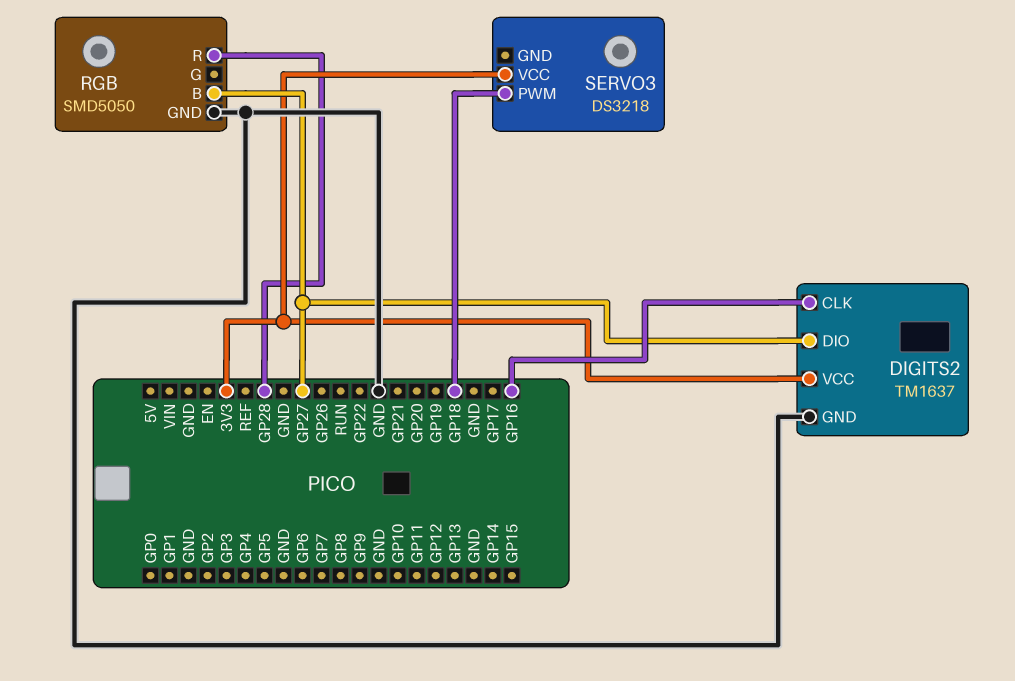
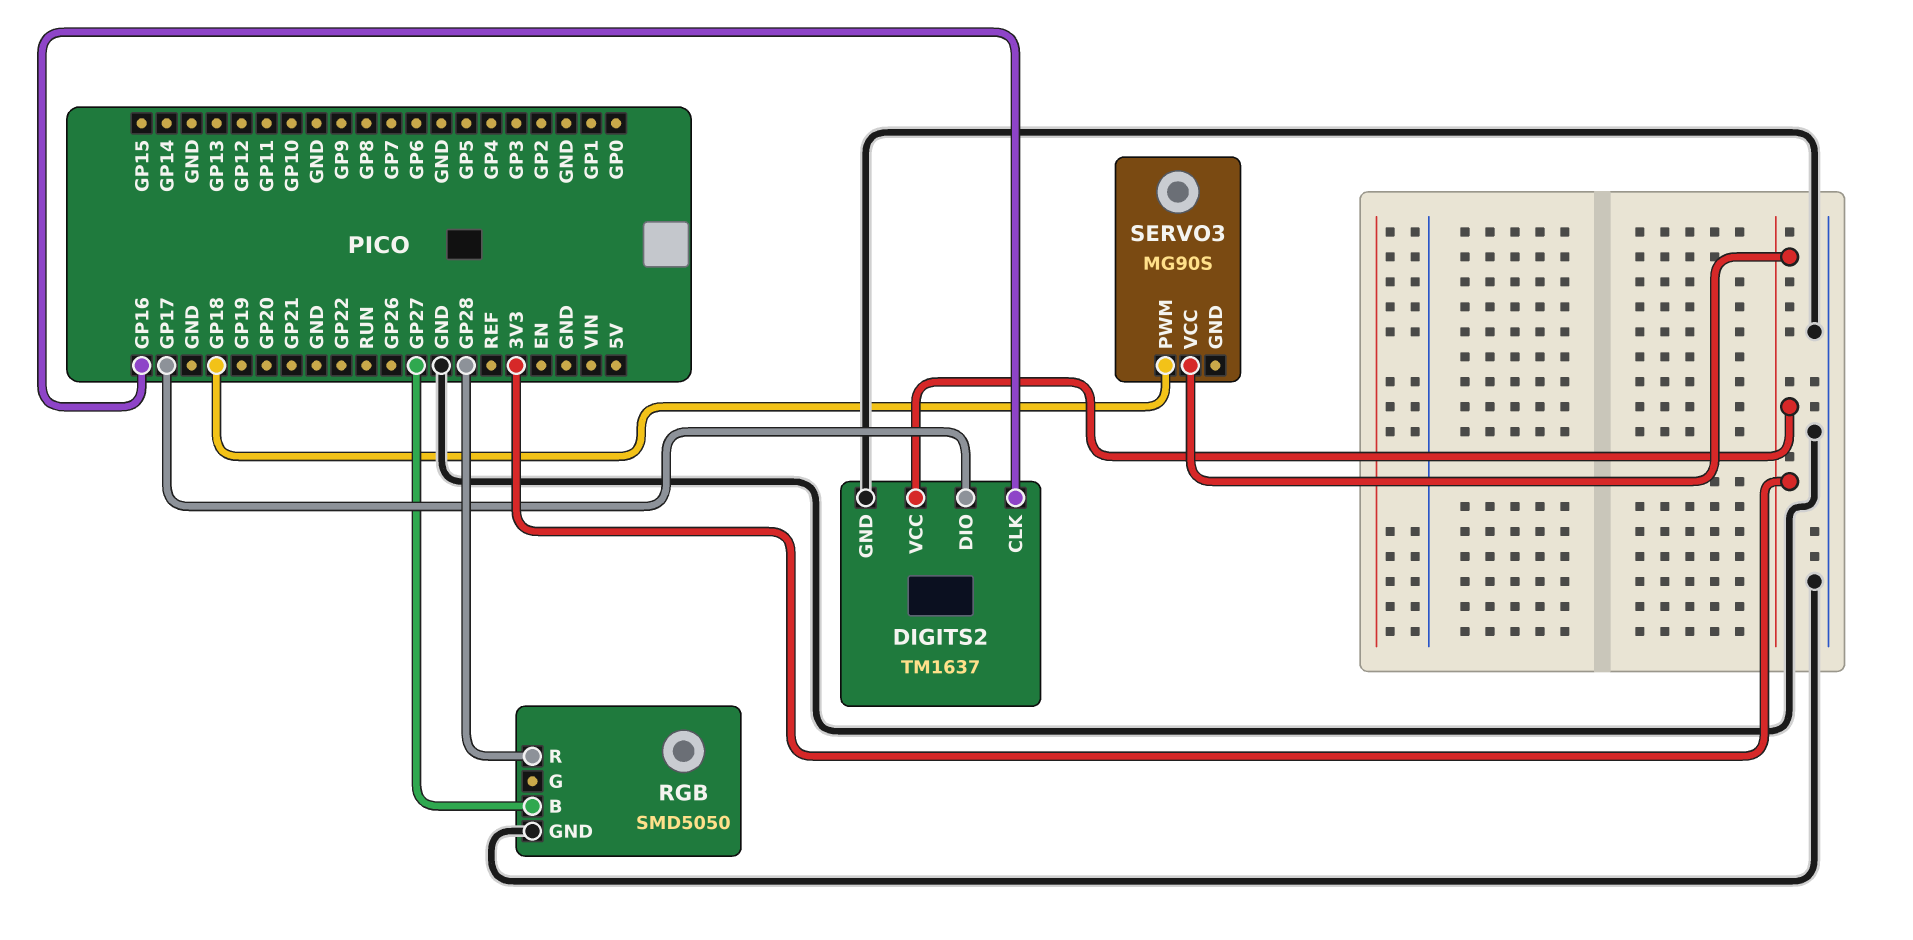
DIGITS2 pin DIO: GP27 -> GP17
SERVO3: DS3218 -> MG90S

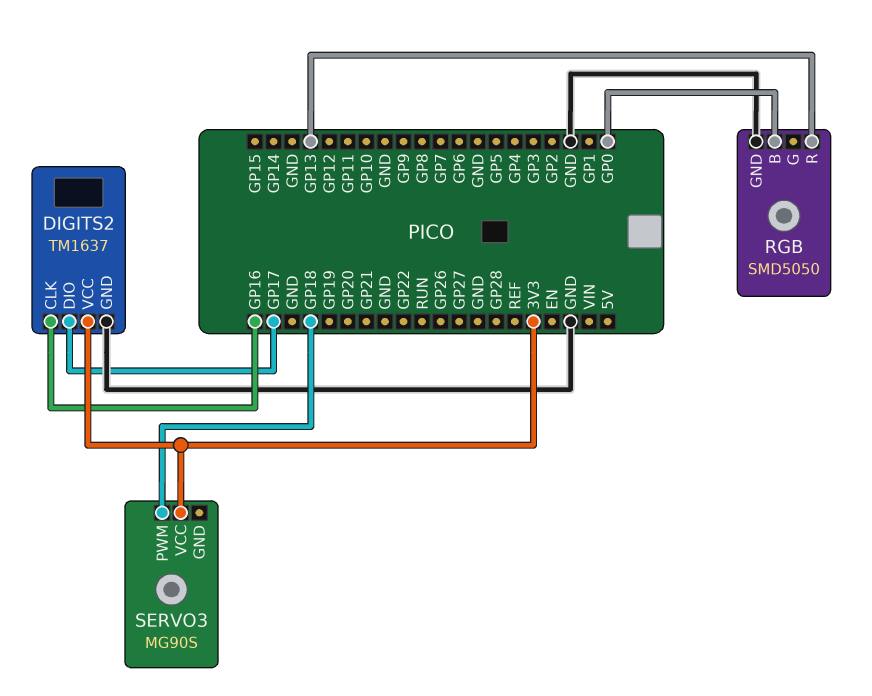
RGB pin B: GP27 -> GP0
RGB pin R: GP28 -> GP13

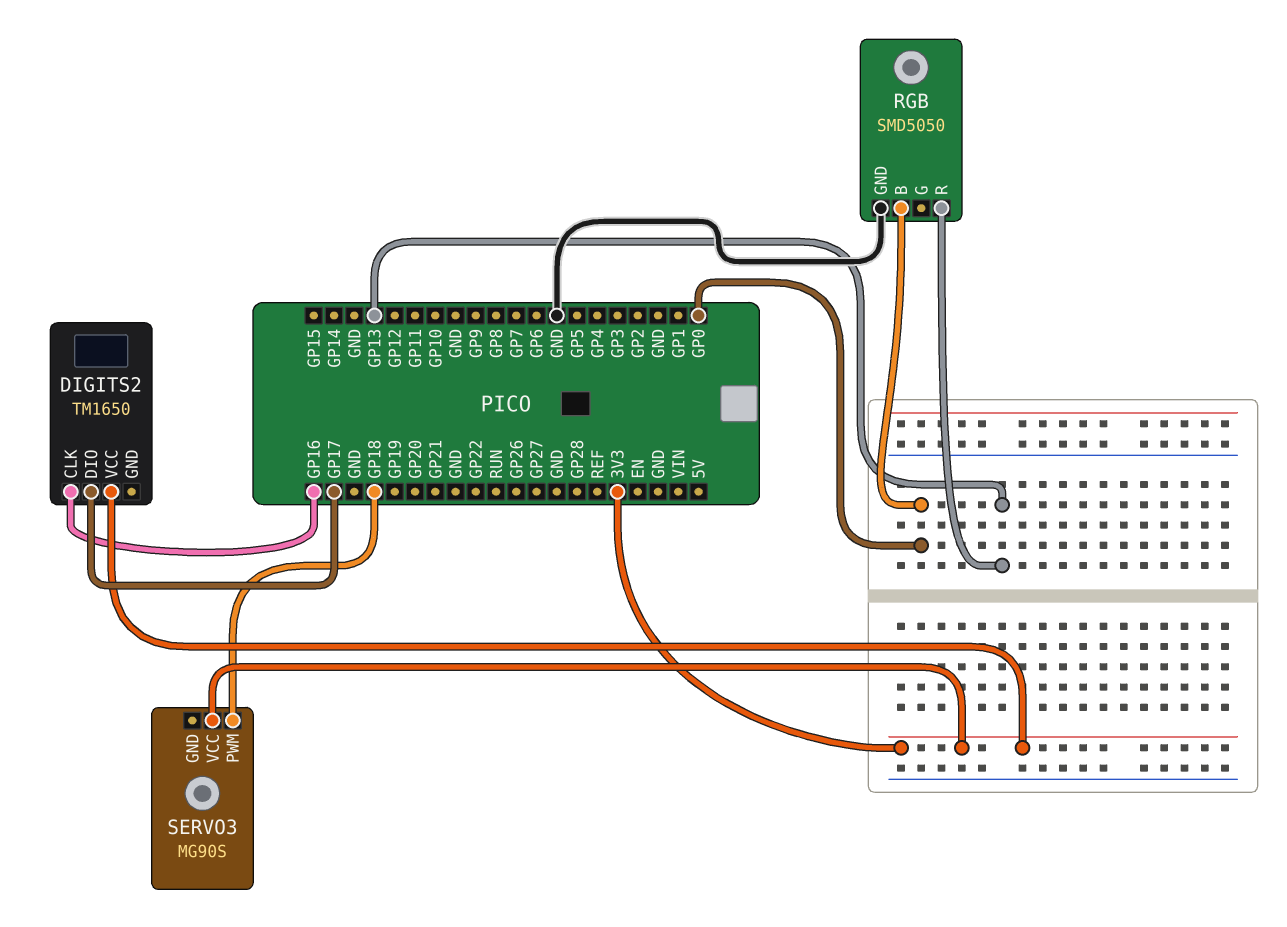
DIGITS2: TM1637 -> TM1650
DIGITS2 pin GND: GND -> none

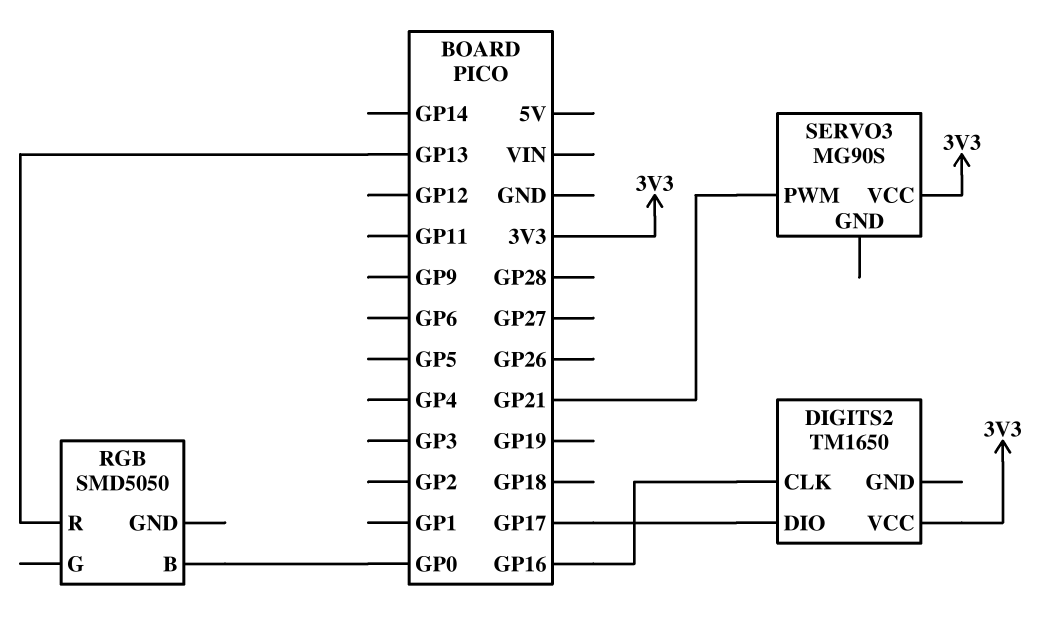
RGB pin GND: GND -> none
SERVO3 pin PWM: GP18 -> GP21

